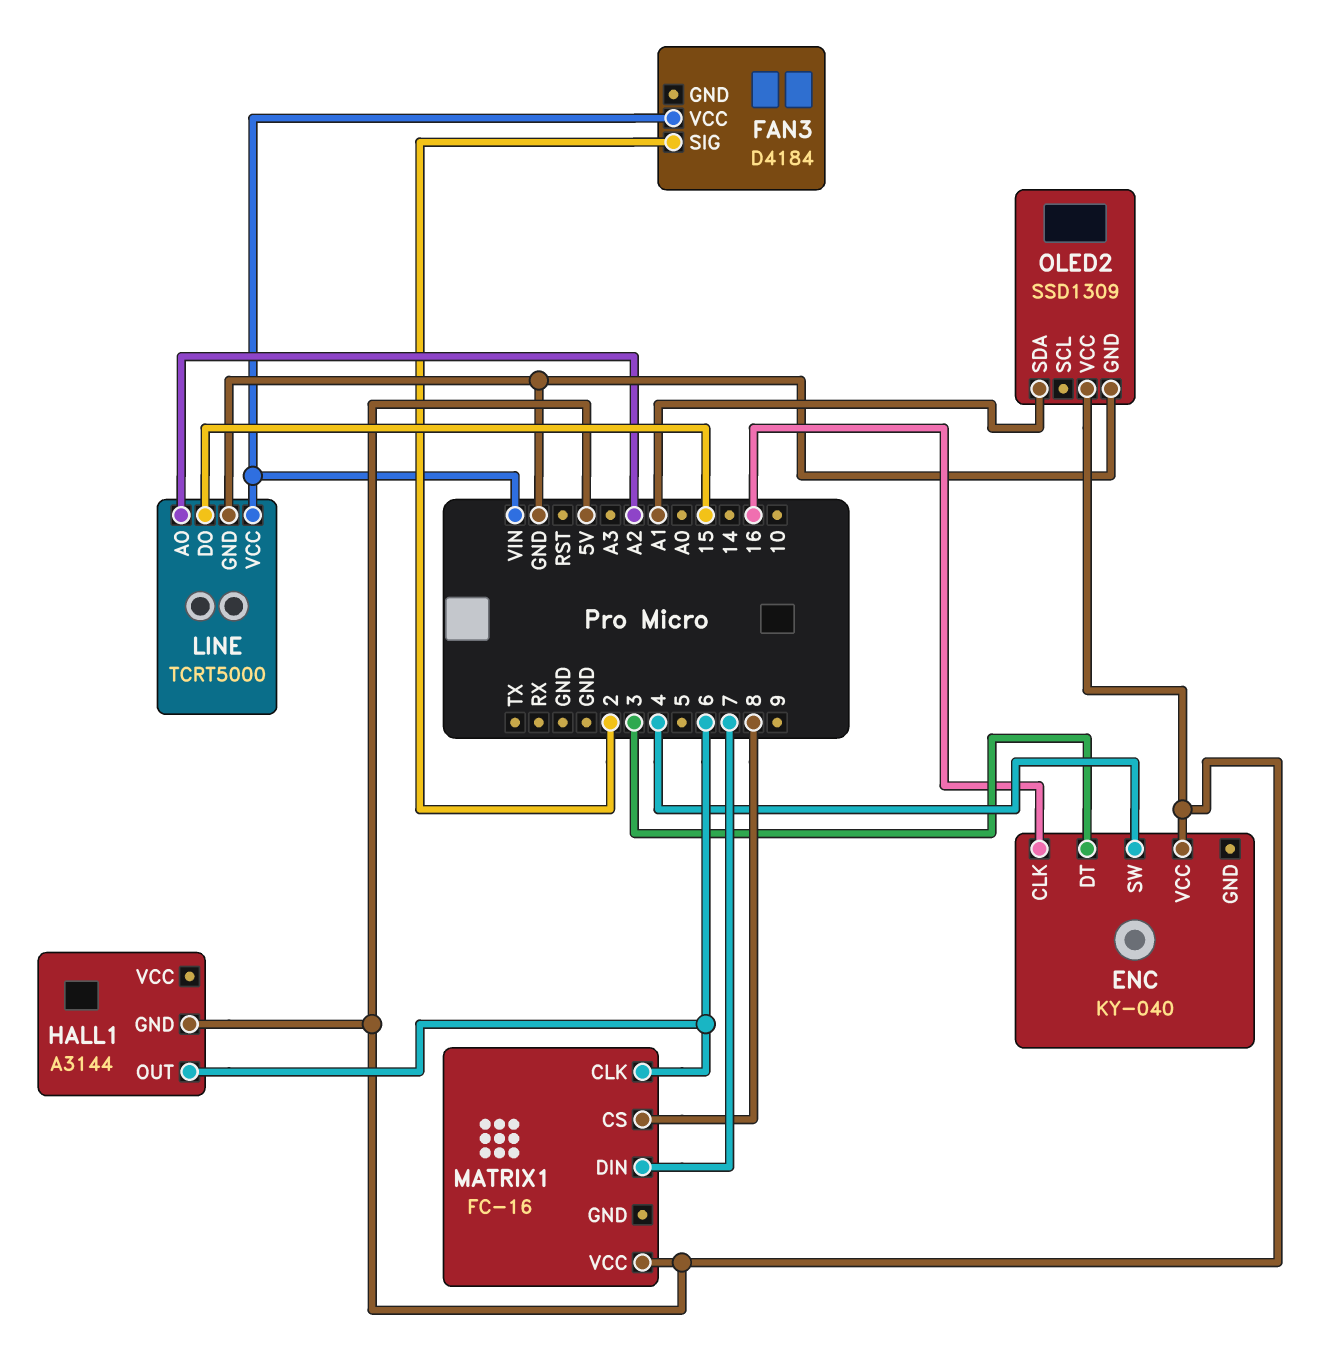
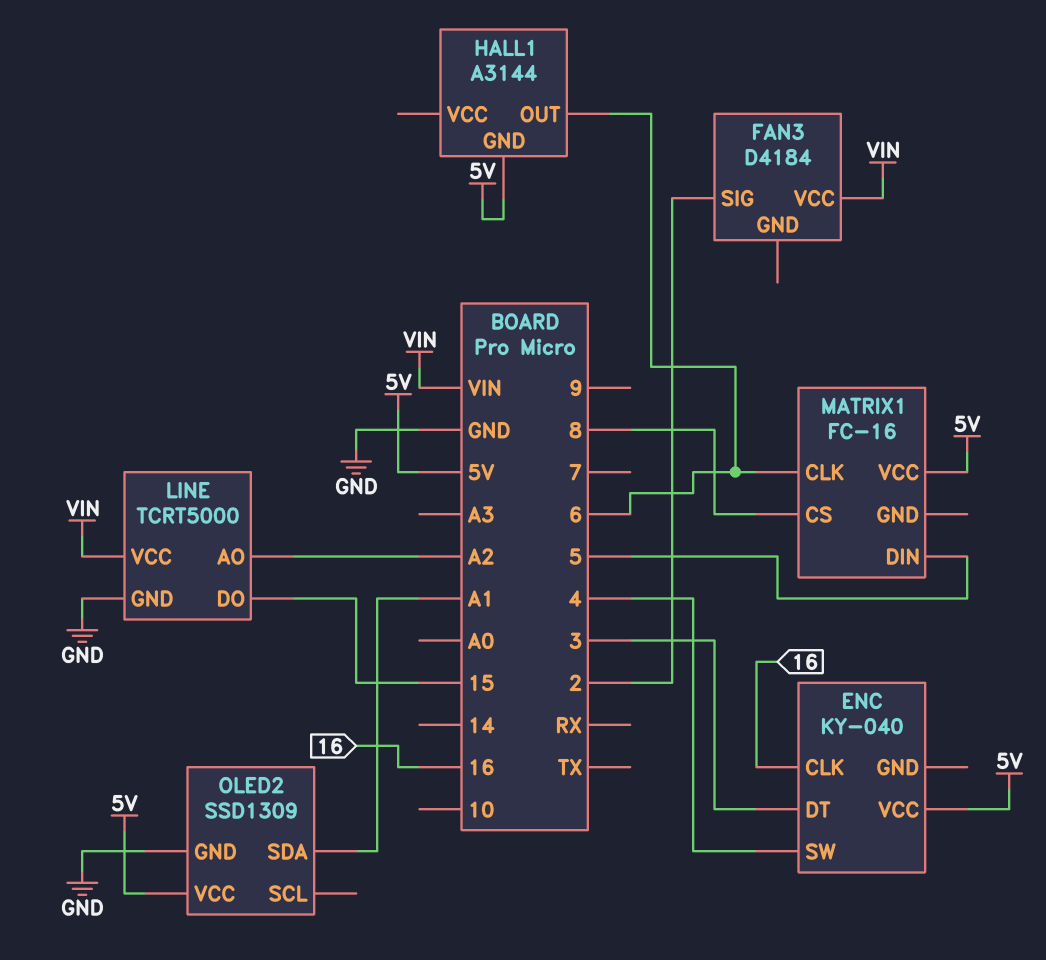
MATRIX1 pin DIN: 7 -> 5

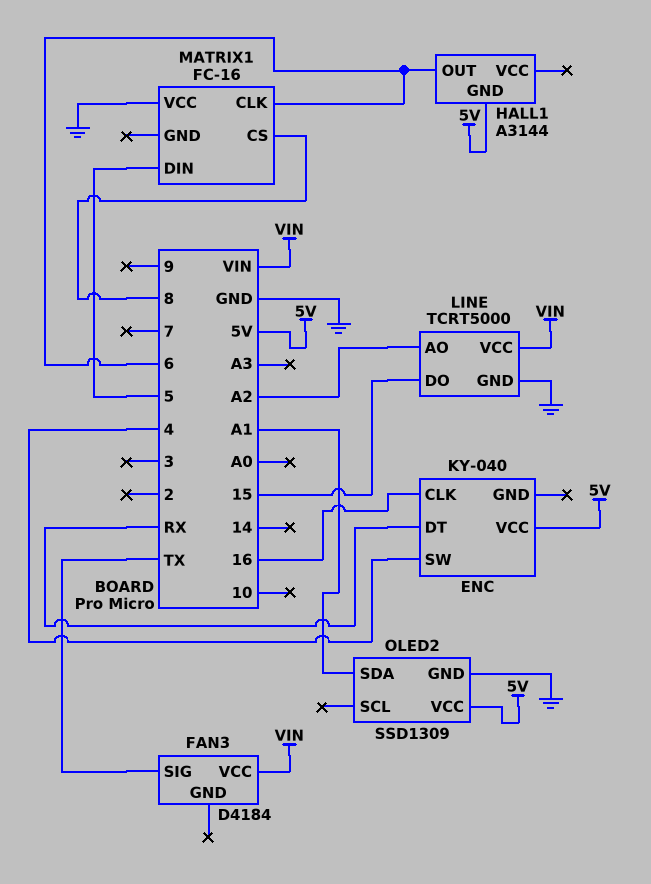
ENC pin DT: 3 -> RX
FAN3 pin SIG: 2 -> TX
MATRIX1 pin VCC: 5V -> GND

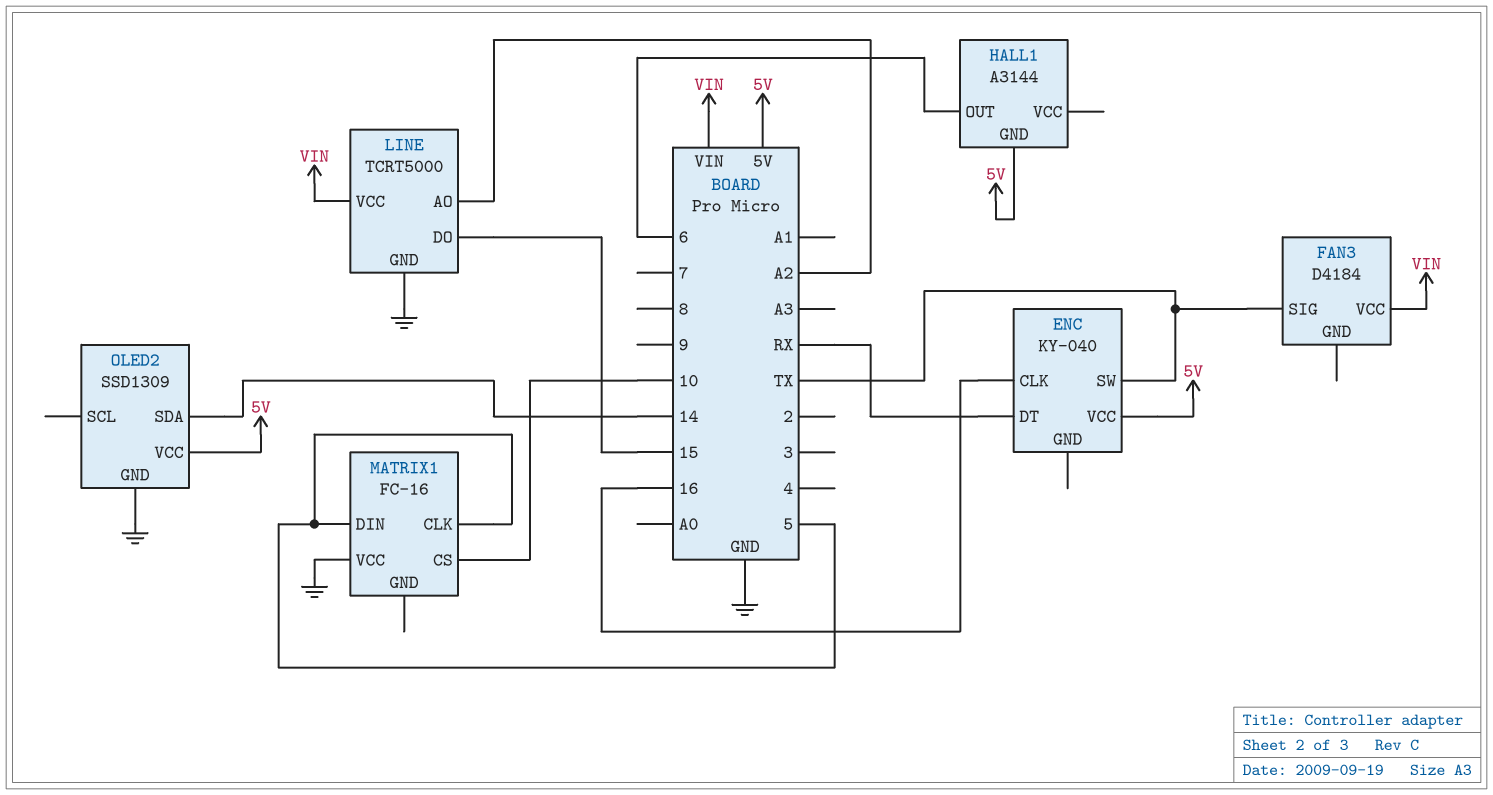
ENC pin SW: 4 -> TX
MATRIX1 pin CLK: 6 -> 5
MATRIX1 pin CS: 8 -> 10
OLED2 pin SDA: A1 -> 14

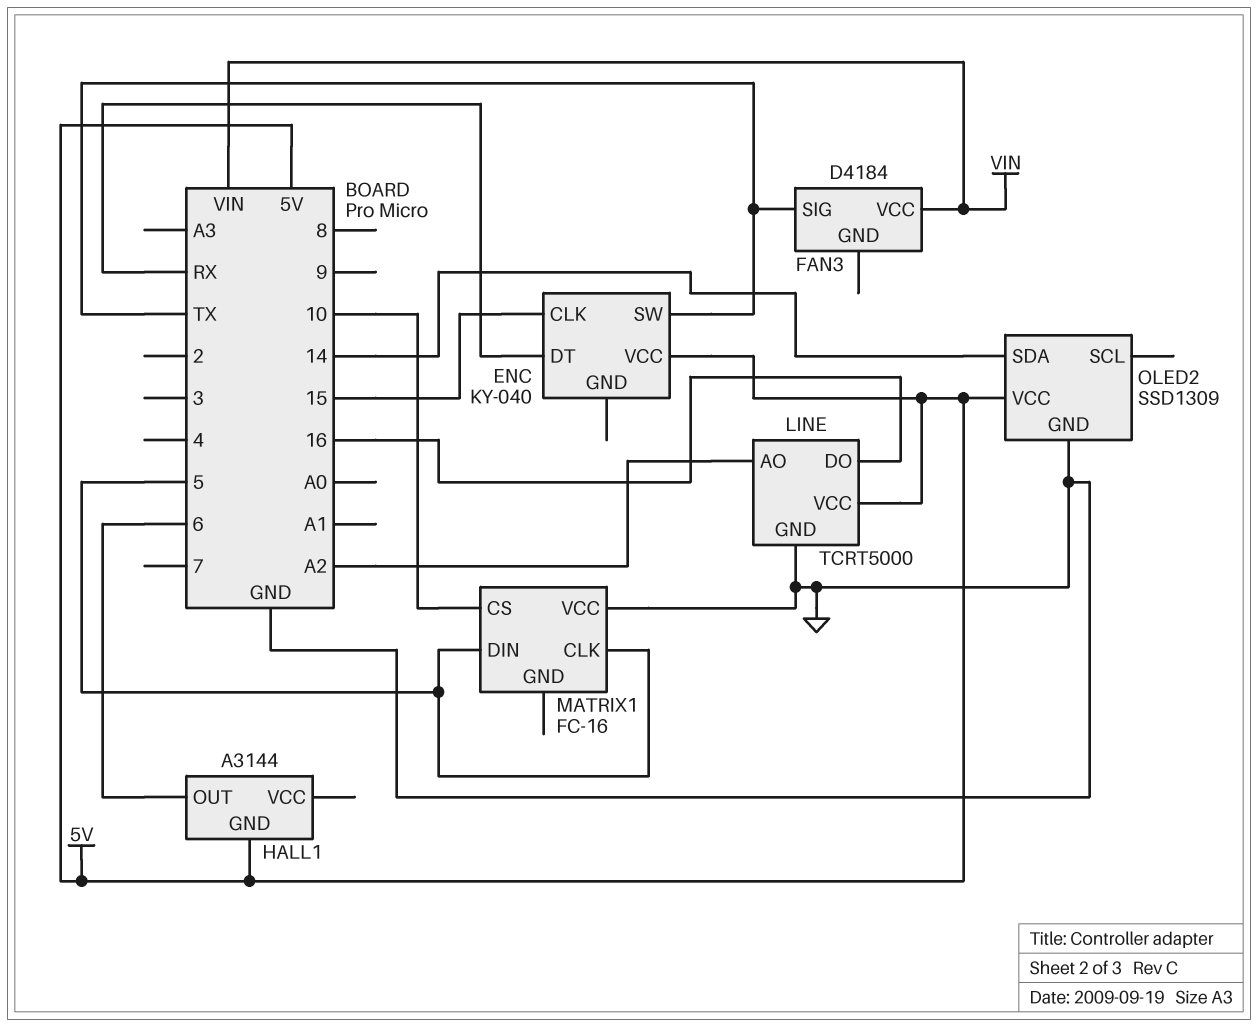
ENC pin CLK: 16 -> 15
LINE pin DO: 15 -> 16
LINE pin VCC: VIN -> 5V

